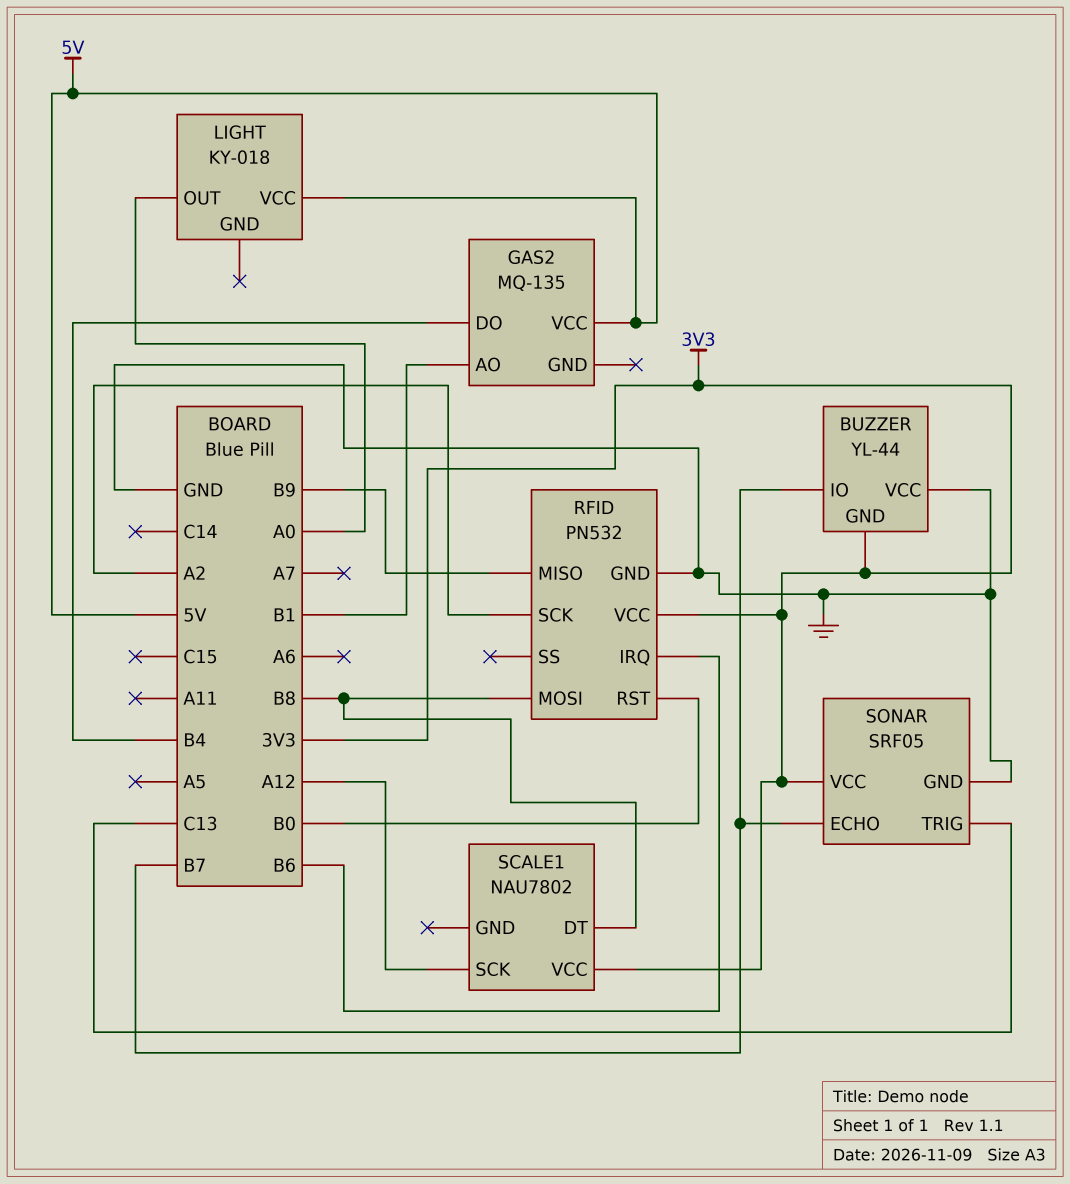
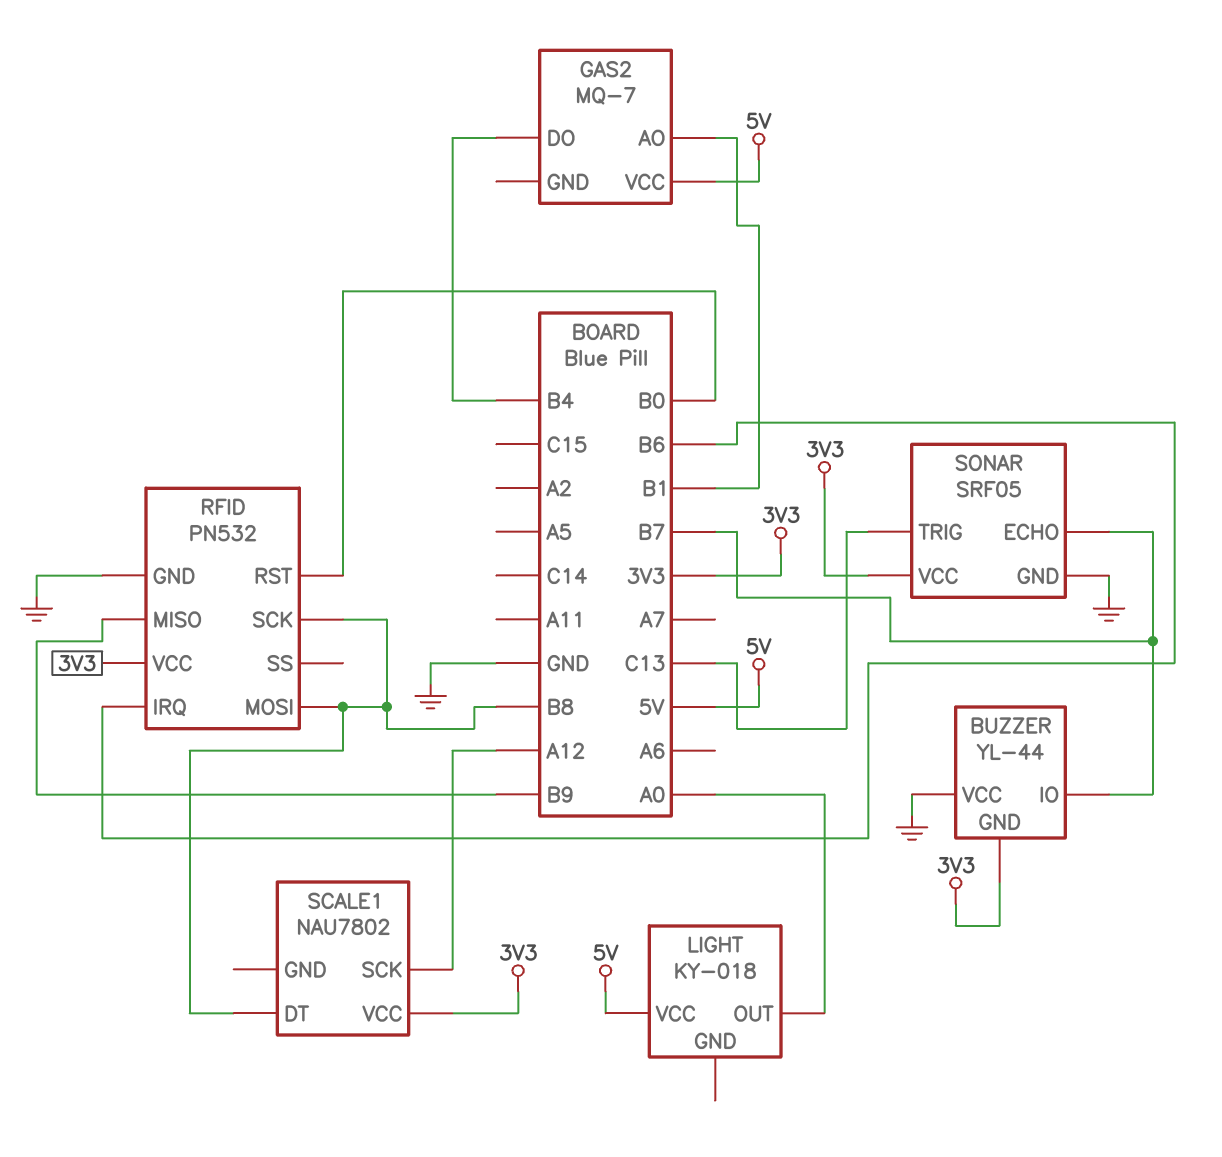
GAS2: MQ-135 -> MQ-7
RFID pin SCK: A2 -> B8

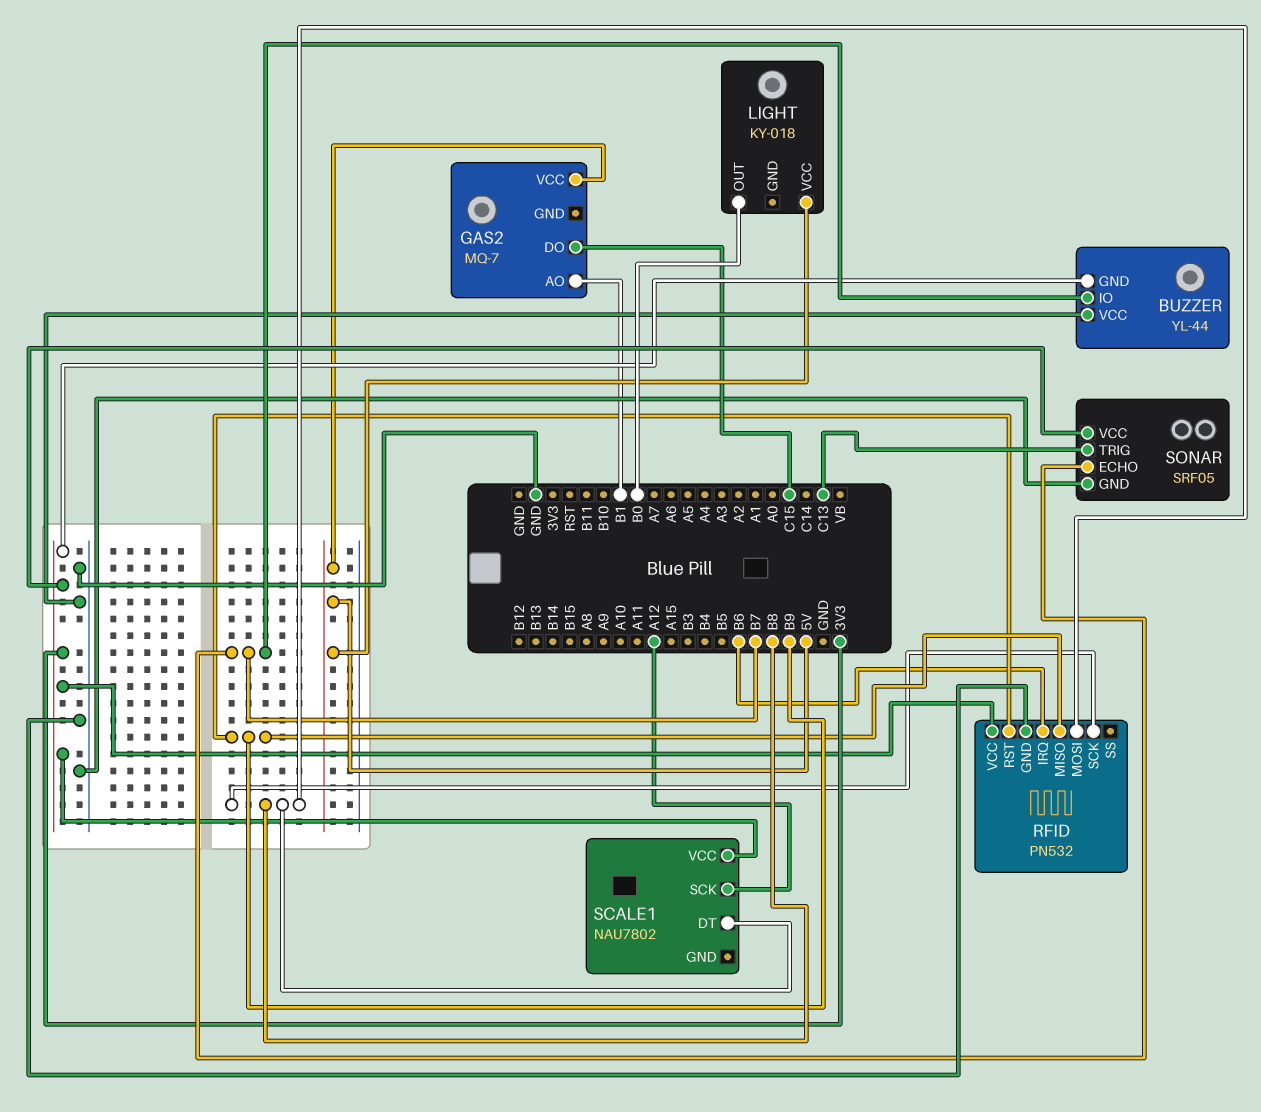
GAS2 pin DO: B4 -> C15
LIGHT pin OUT: A0 -> B0
RFID pin RST: B0 -> B9

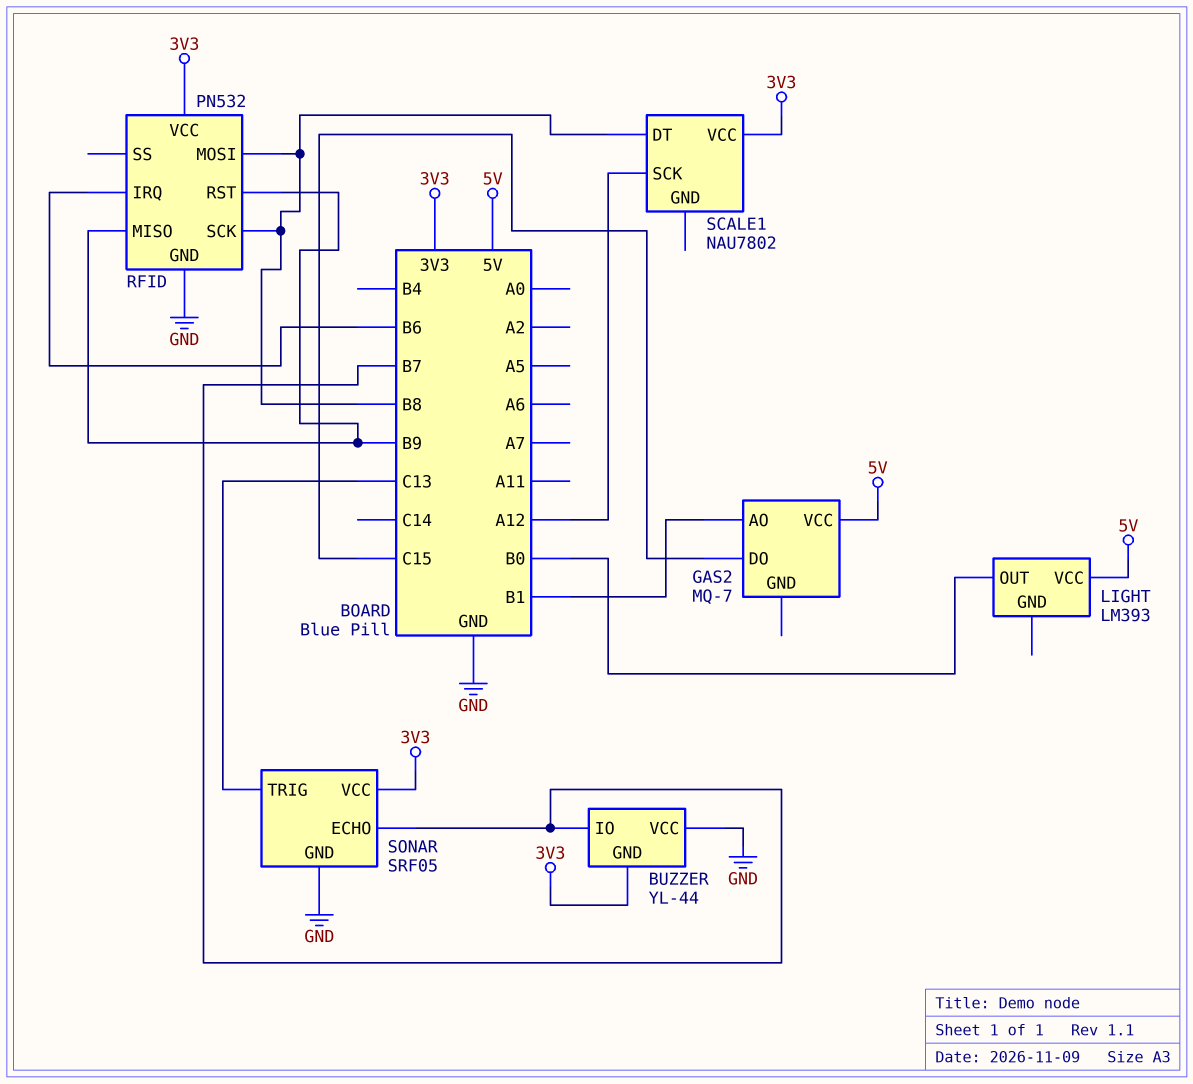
LIGHT: KY-018 -> LM393

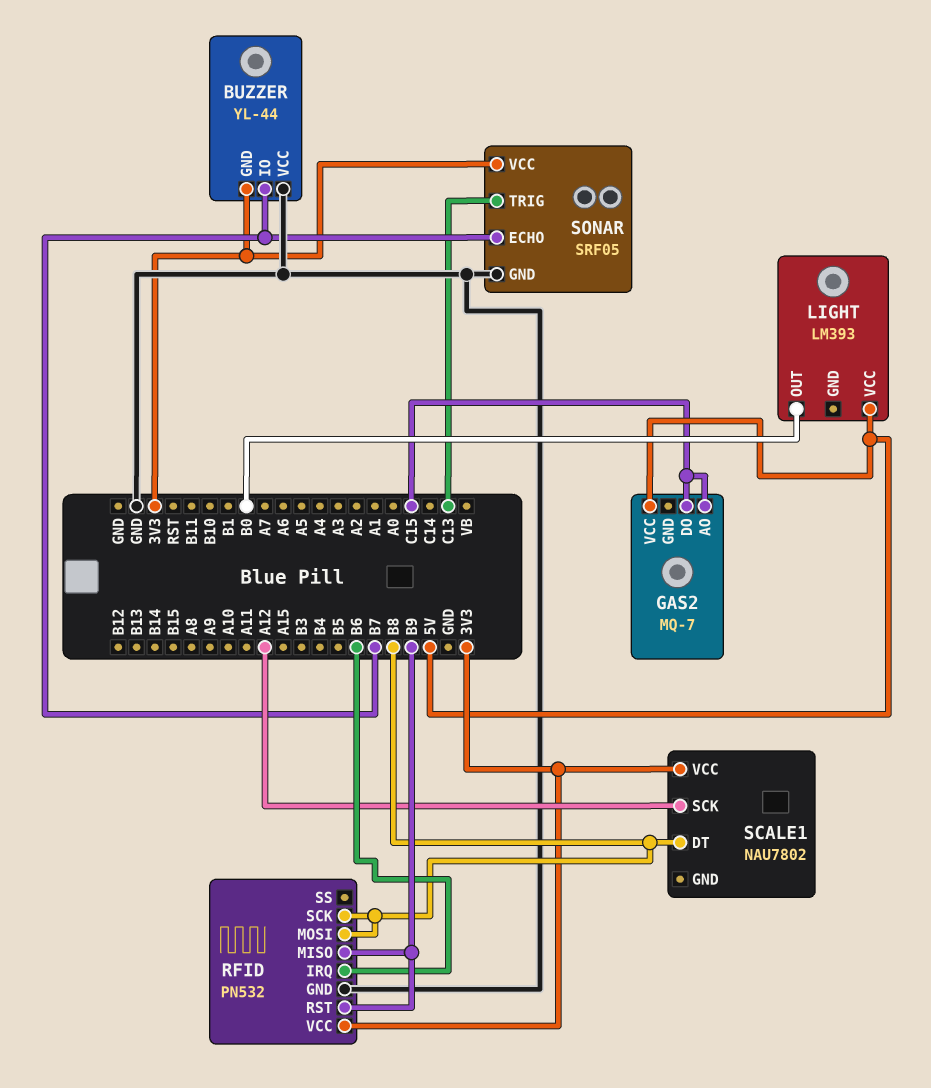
GAS2 pin AO: B1 -> C15

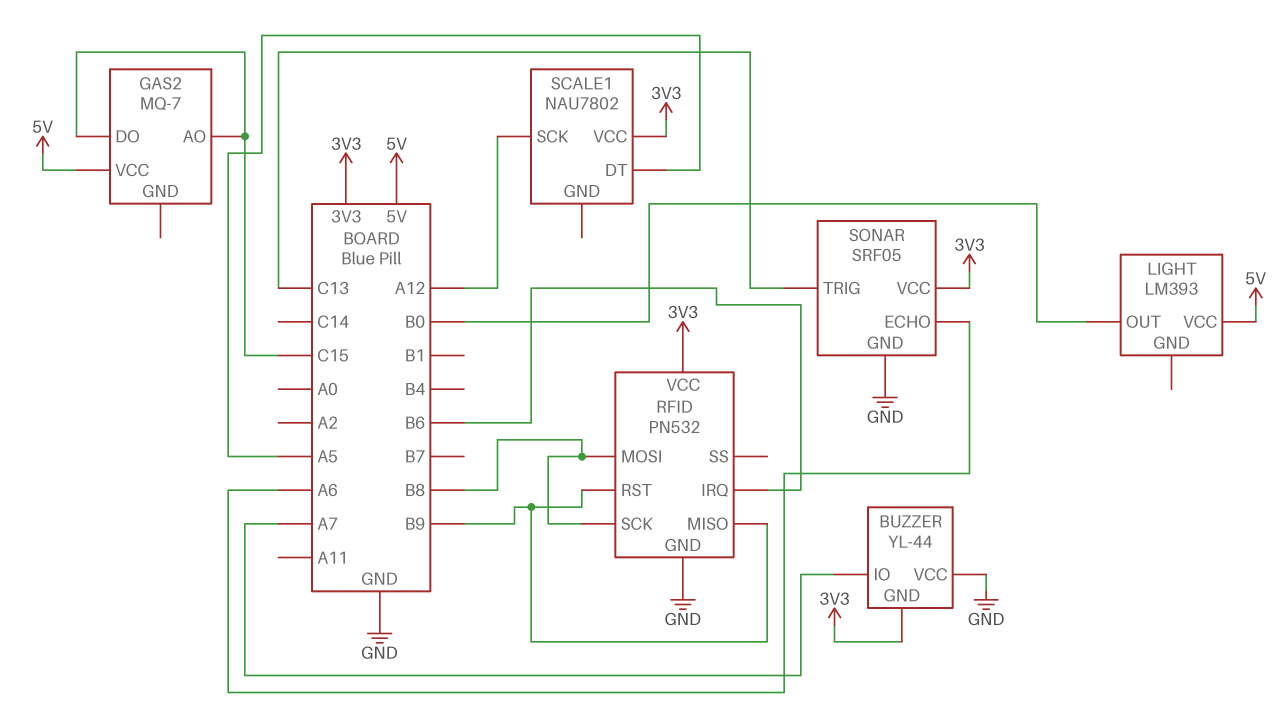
BUZZER pin IO: B7 -> A7
SCALE1 pin DT: B8 -> A5
SONAR pin ECHO: B7 -> A6

